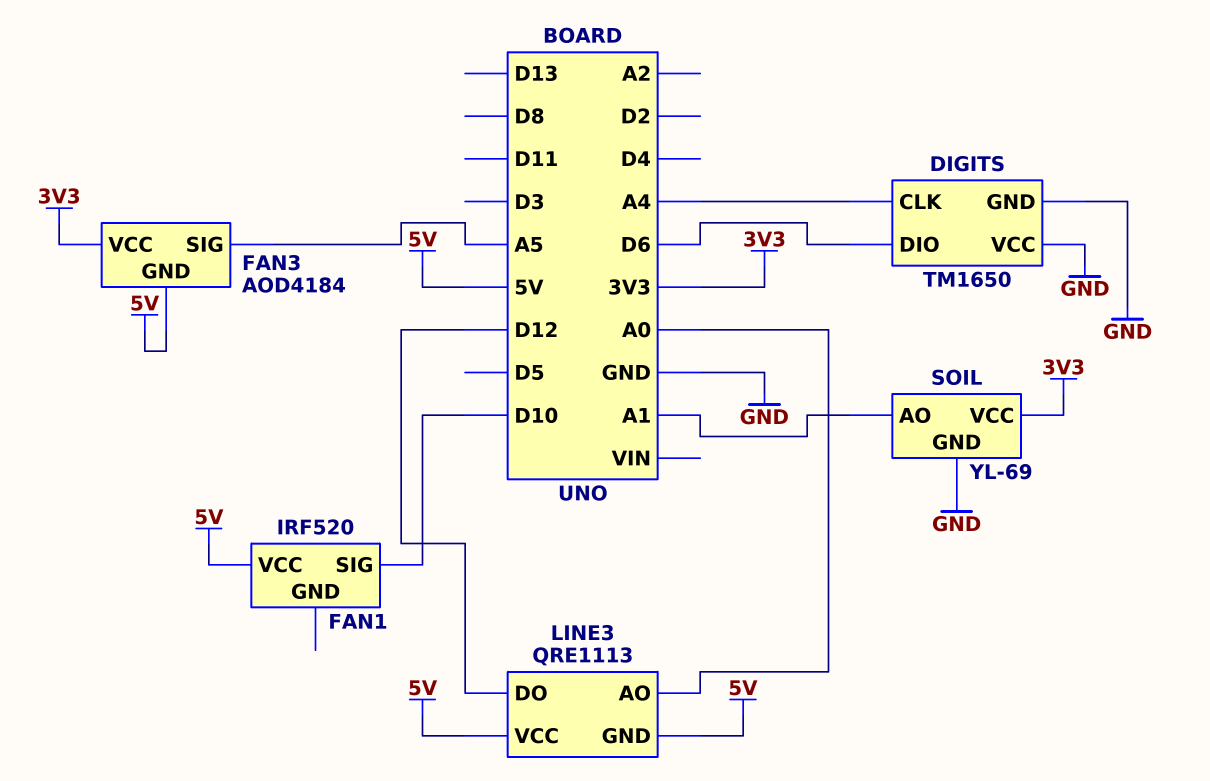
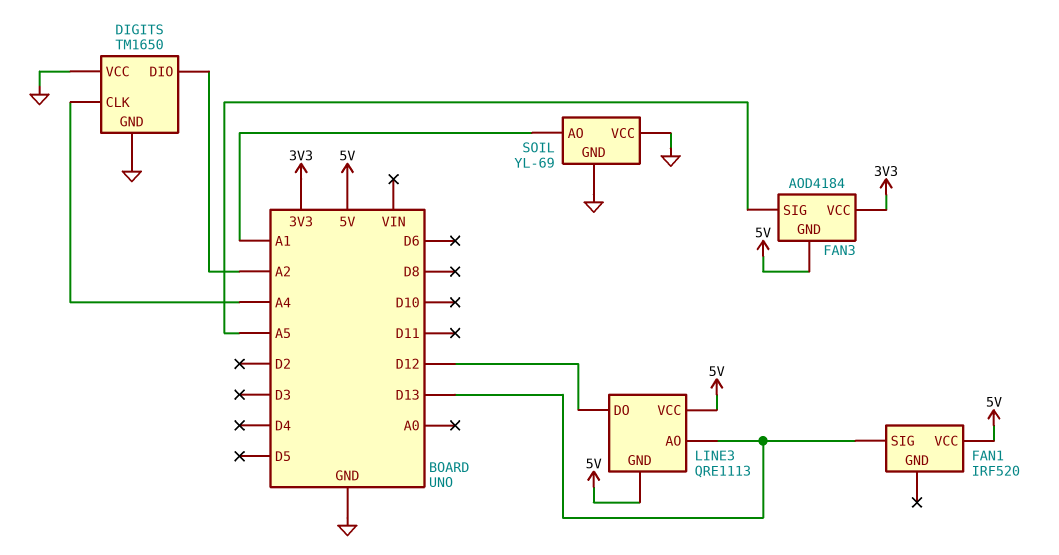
DIGITS pin DIO: D6 -> A2
FAN1 pin SIG: D10 -> D13
LINE3 pin AO: A0 -> D13
SOIL pin VCC: 3V3 -> GND

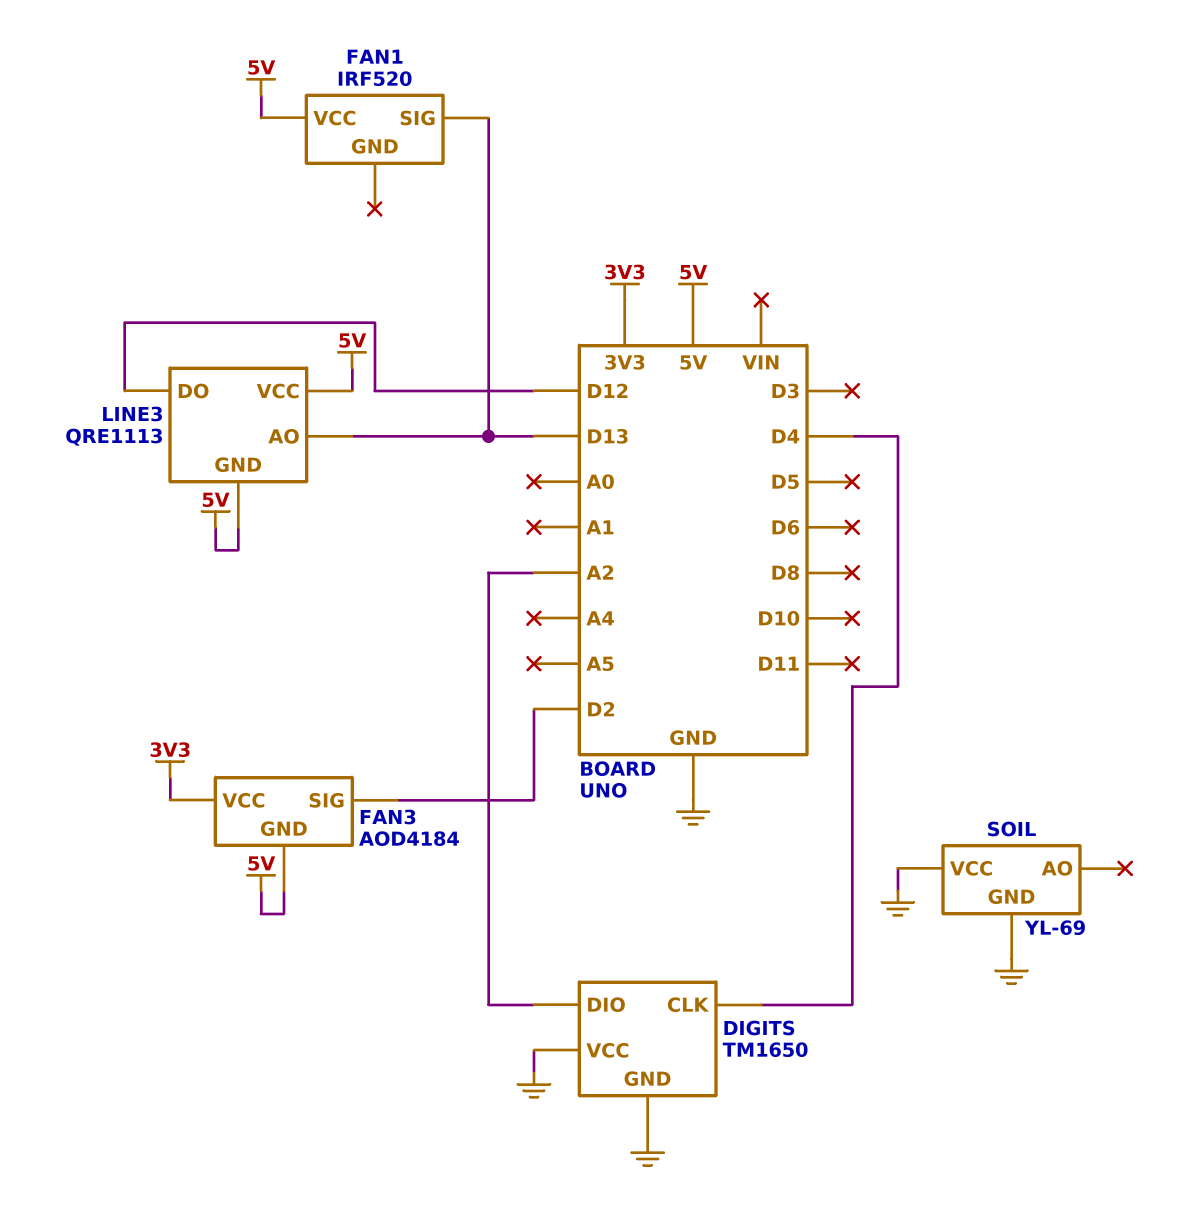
DIGITS pin CLK: A4 -> D4
FAN3 pin SIG: A5 -> D2
SOIL pin AO: A1 -> none

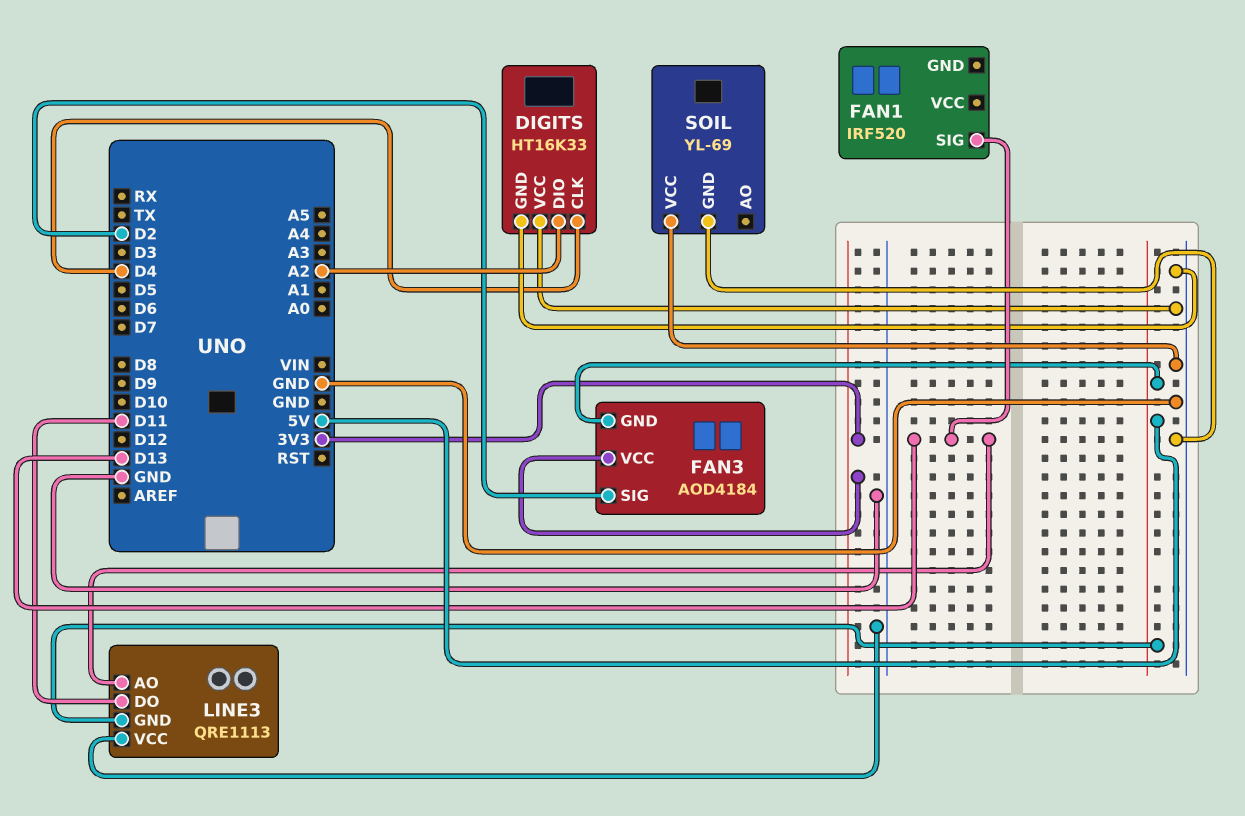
DIGITS: TM1650 -> HT16K33
FAN1 pin VCC: 5V -> none
LINE3 pin DO: D12 -> D11
LINE3 pin VCC: 5V -> GND

